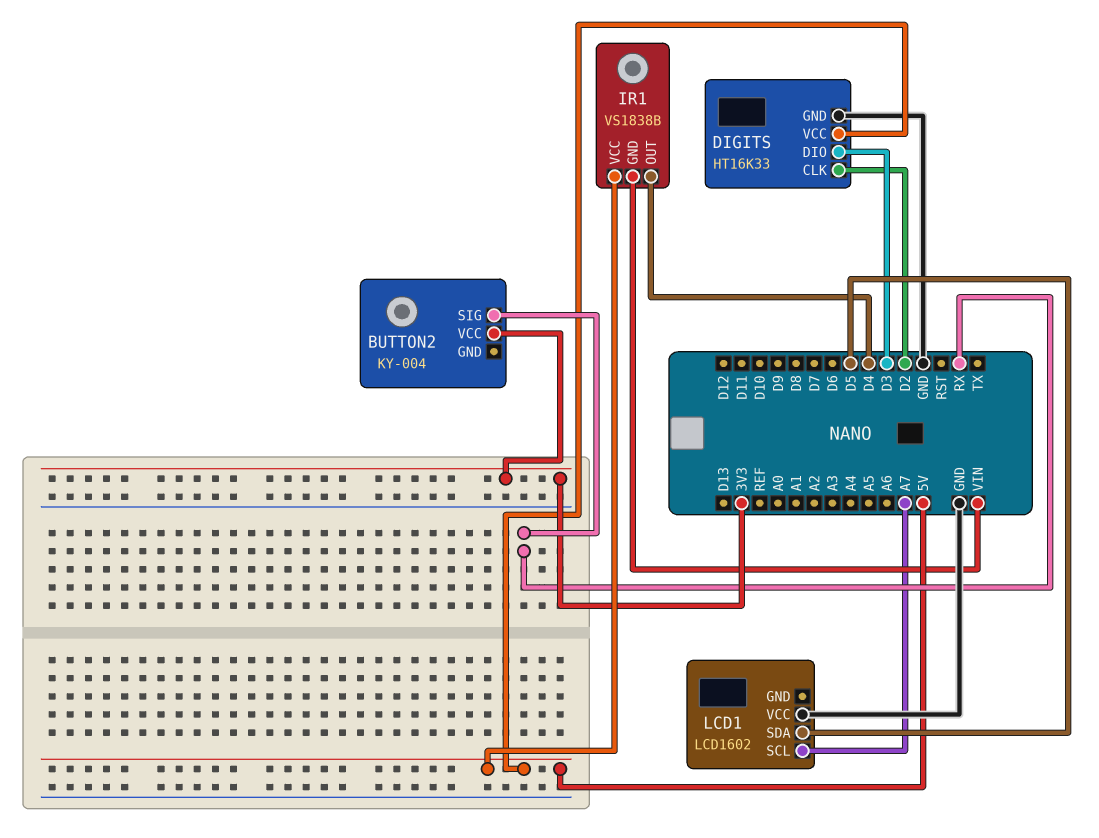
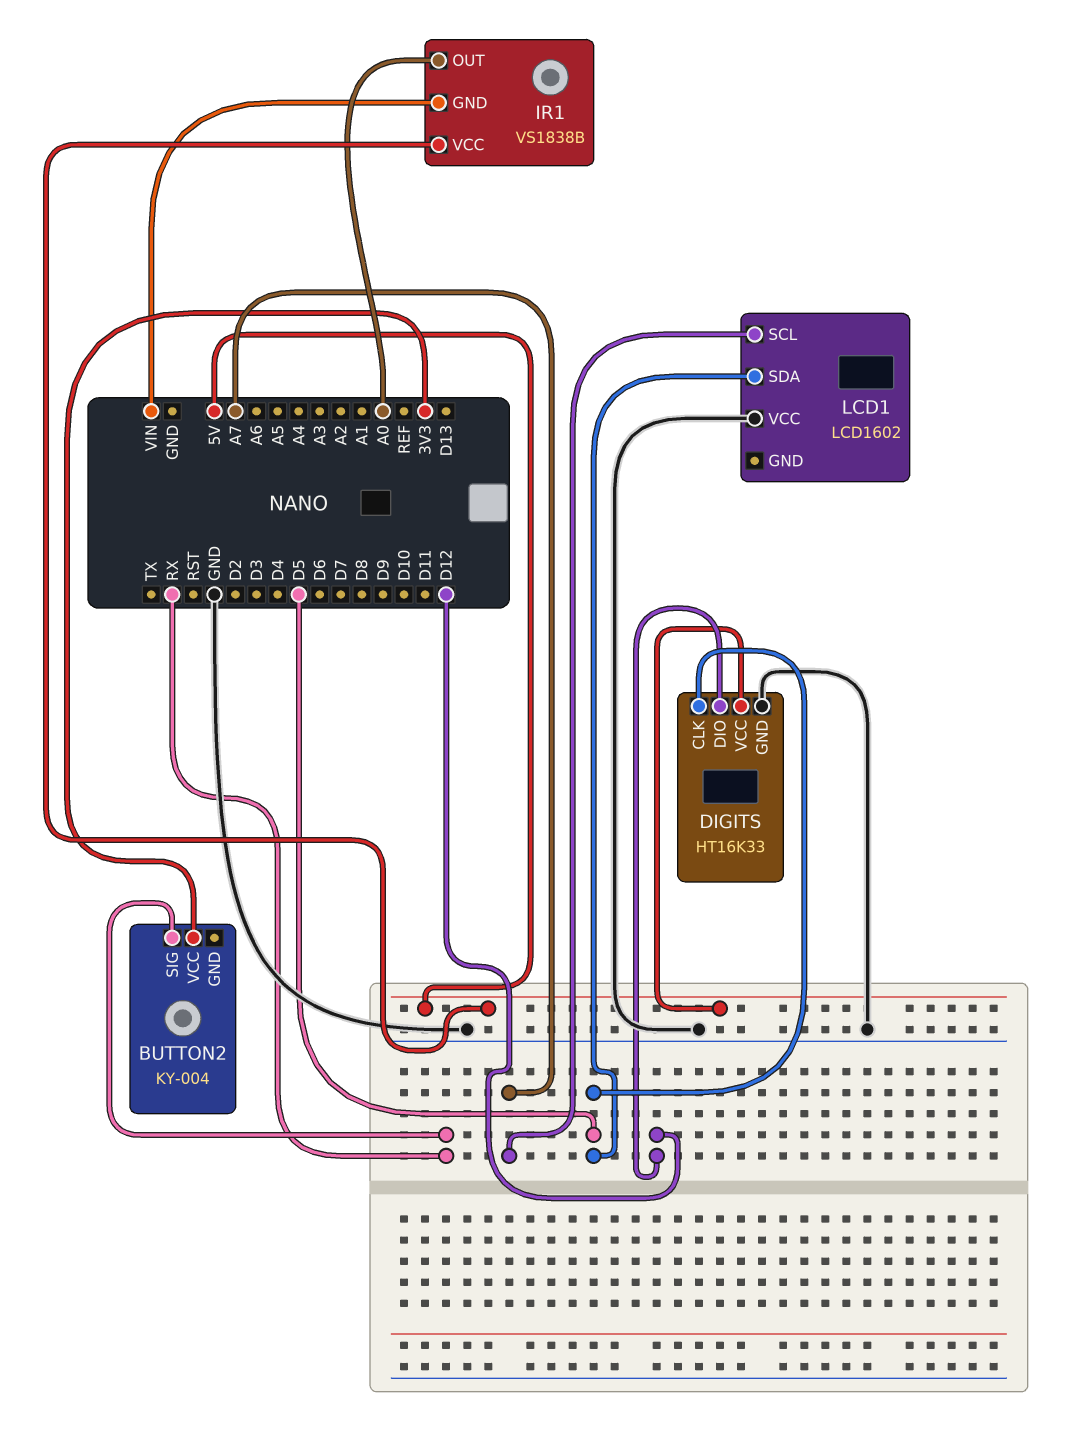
DIGITS pin CLK: D2 -> D5
DIGITS pin DIO: D3 -> D12
IR1 pin OUT: D4 -> A0

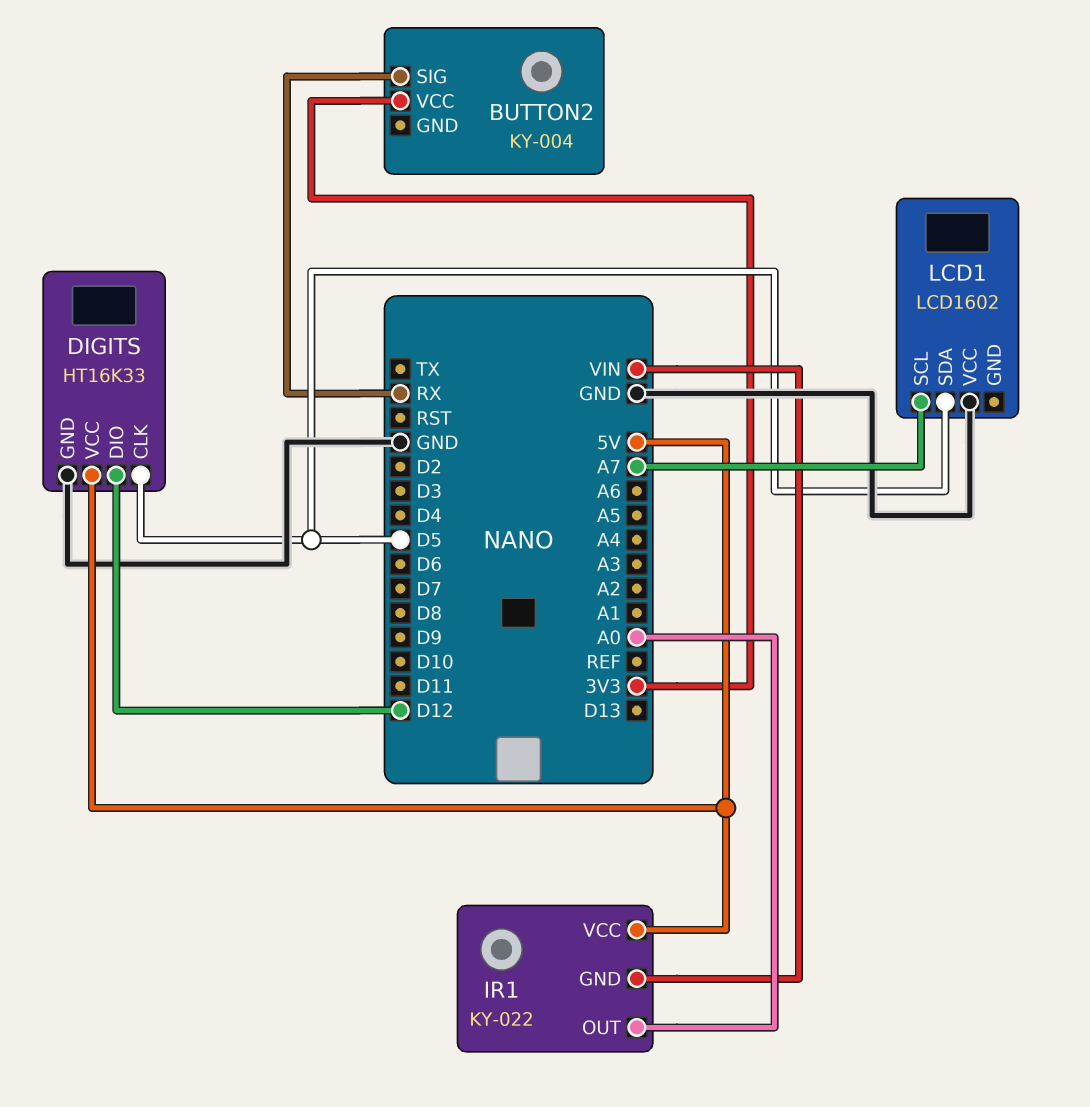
IR1: VS1838B -> KY-022

